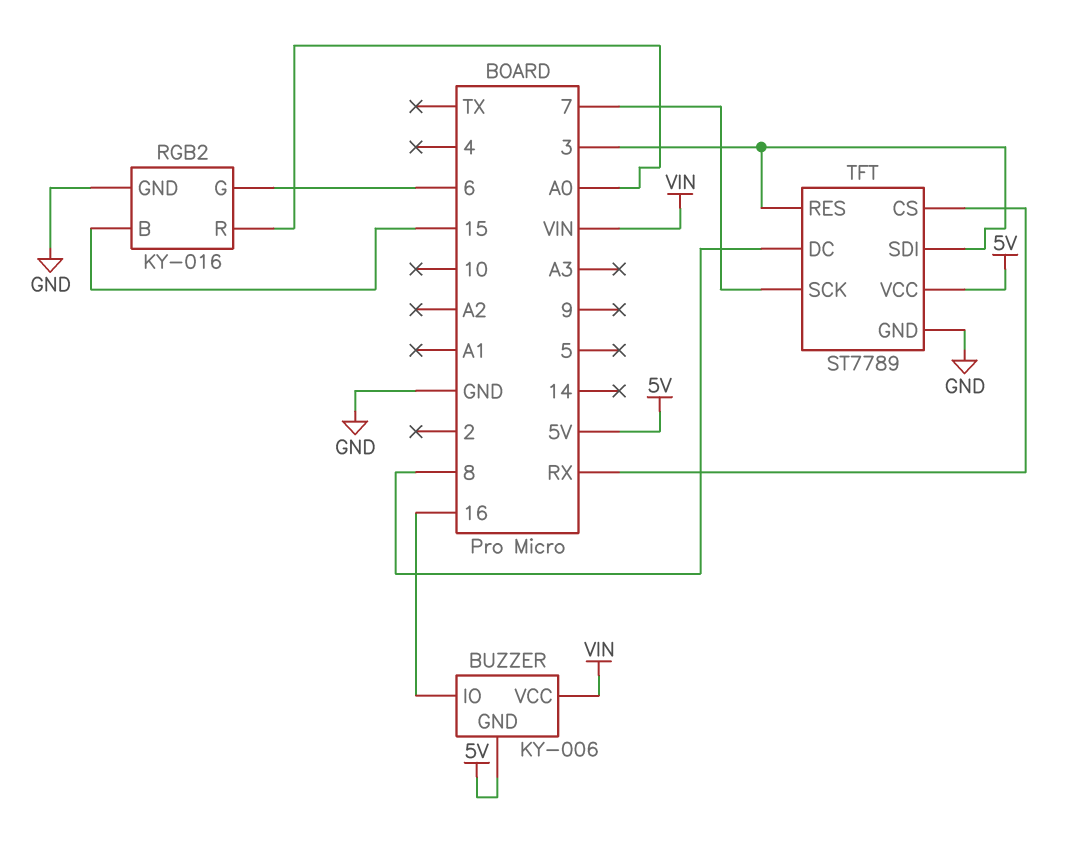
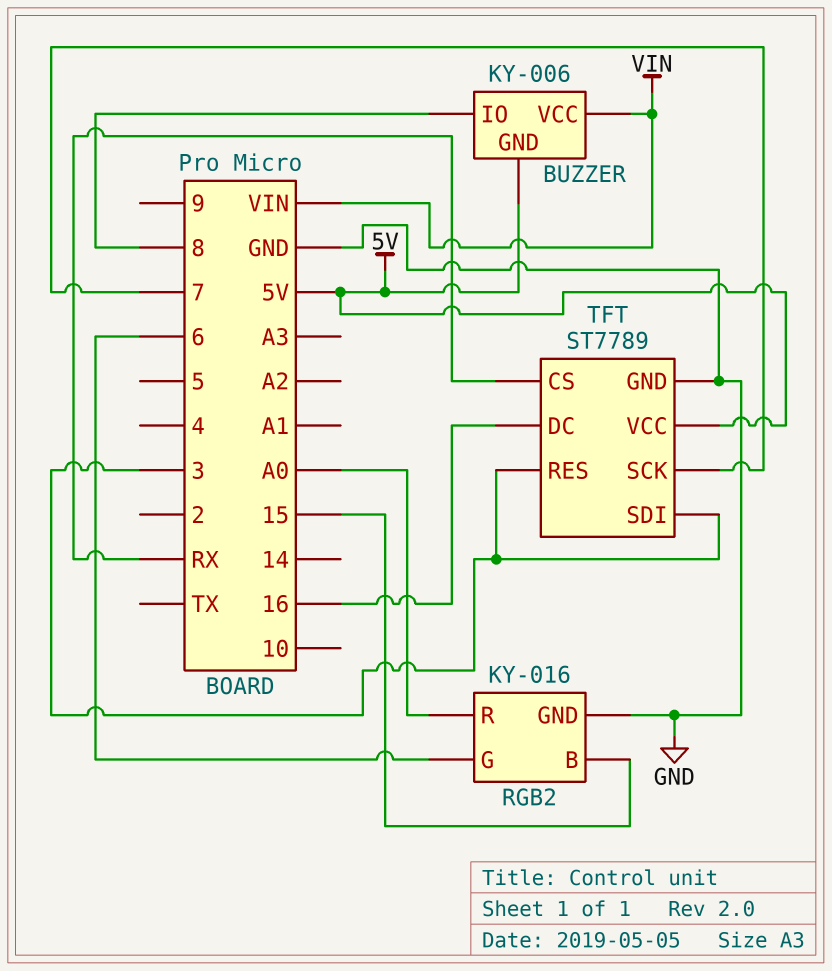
BUZZER pin IO: 16 -> 8
TFT pin DC: 8 -> 16

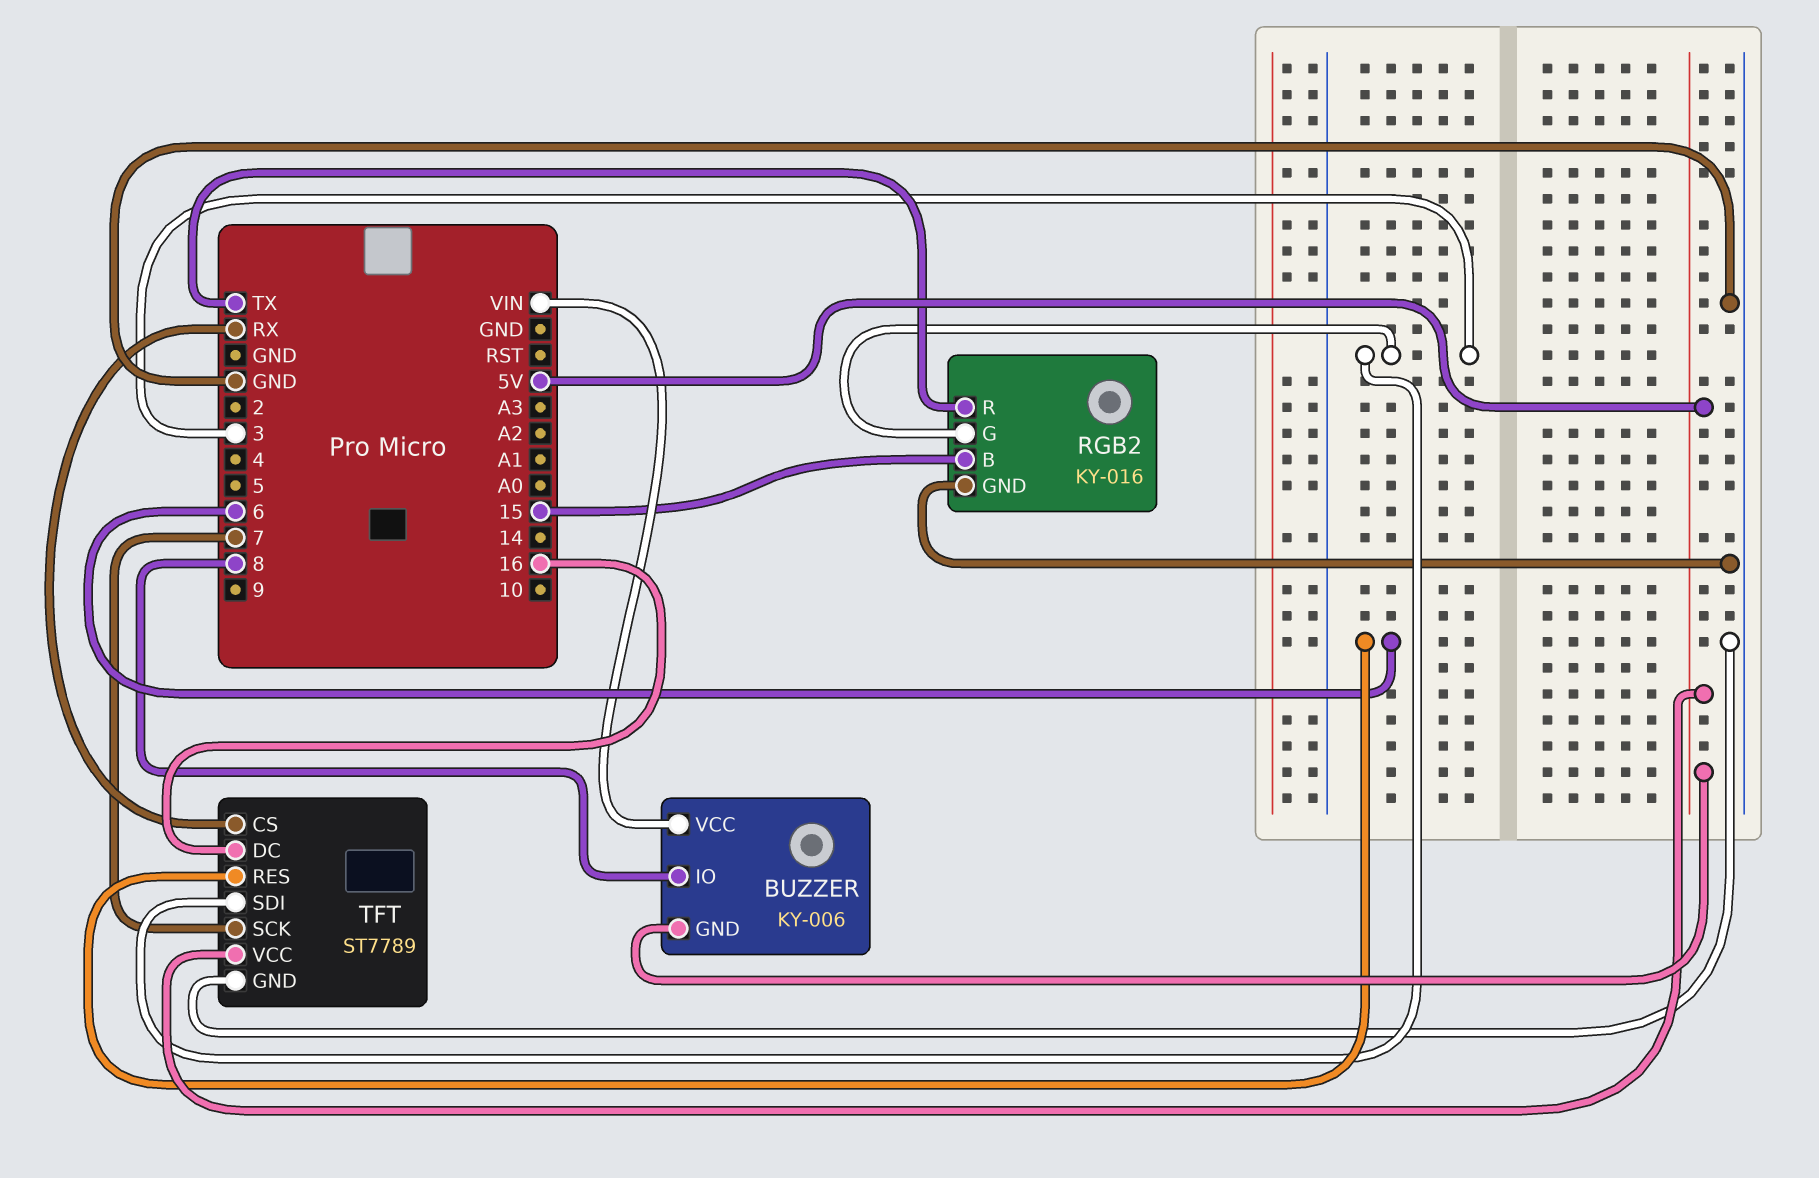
RGB2 pin G: 6 -> 3
RGB2 pin R: A0 -> TX
TFT pin RES: 3 -> 6

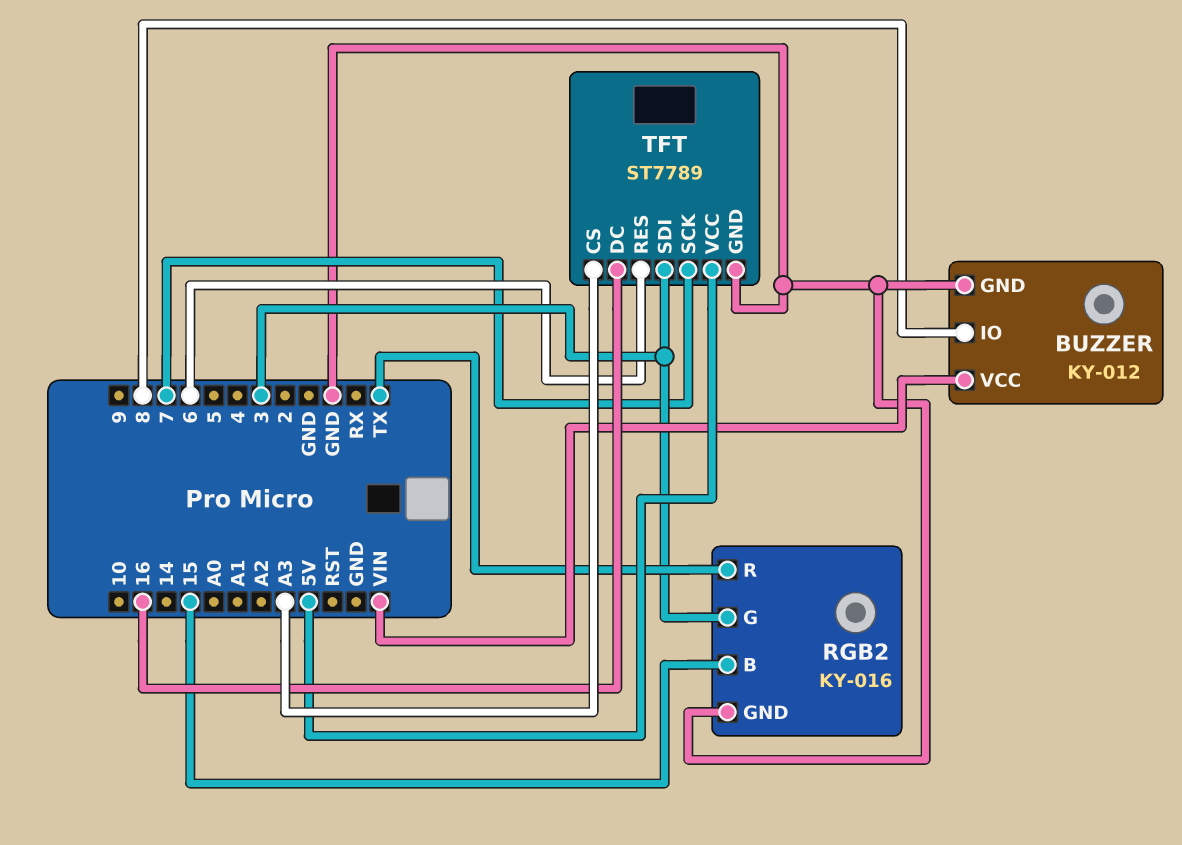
BUZZER: KY-006 -> KY-012
BUZZER pin GND: 5V -> GND
TFT pin CS: RX -> A3

